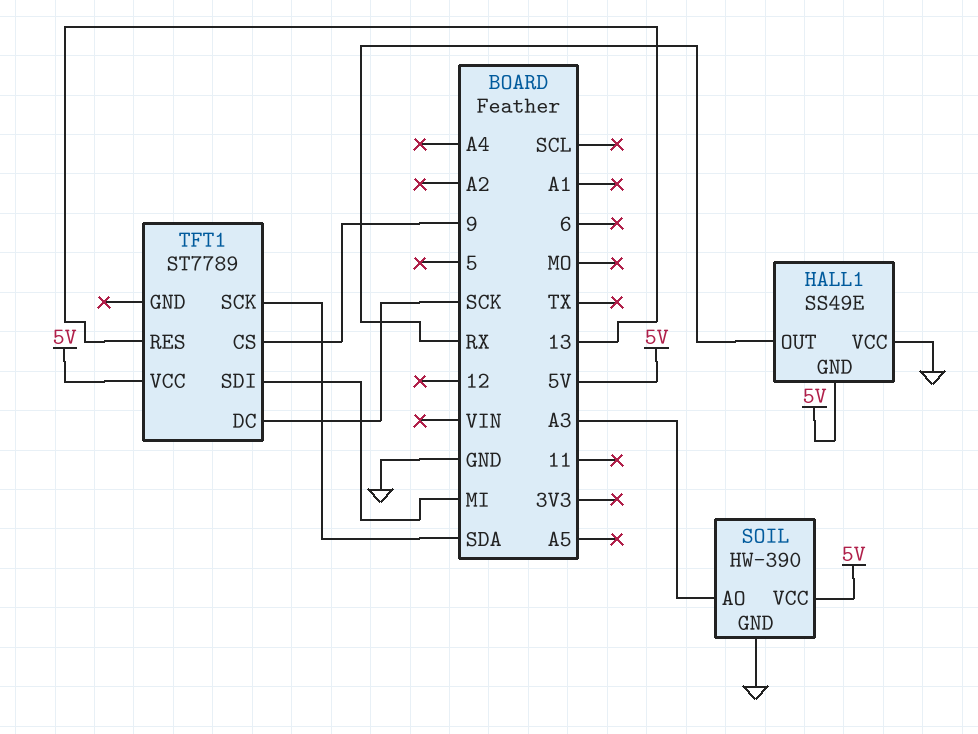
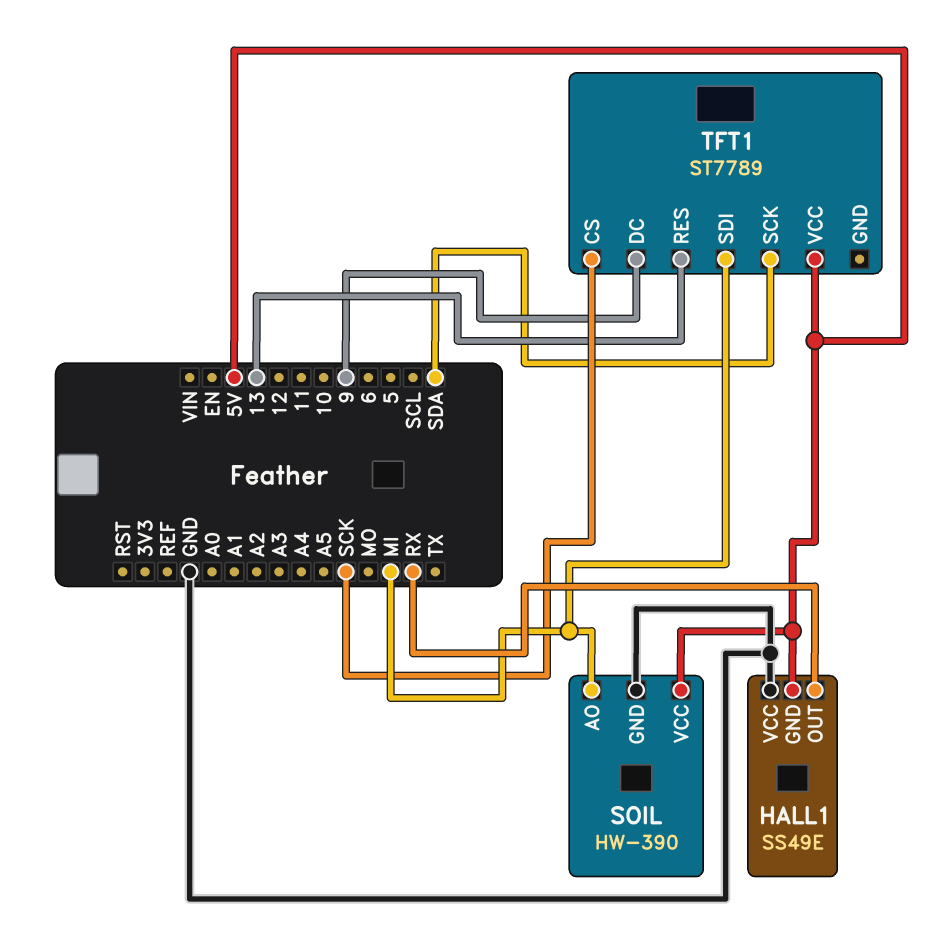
SOIL pin AO: A3 -> MI
TFT1 pin CS: 9 -> SCK
TFT1 pin DC: SCK -> 9

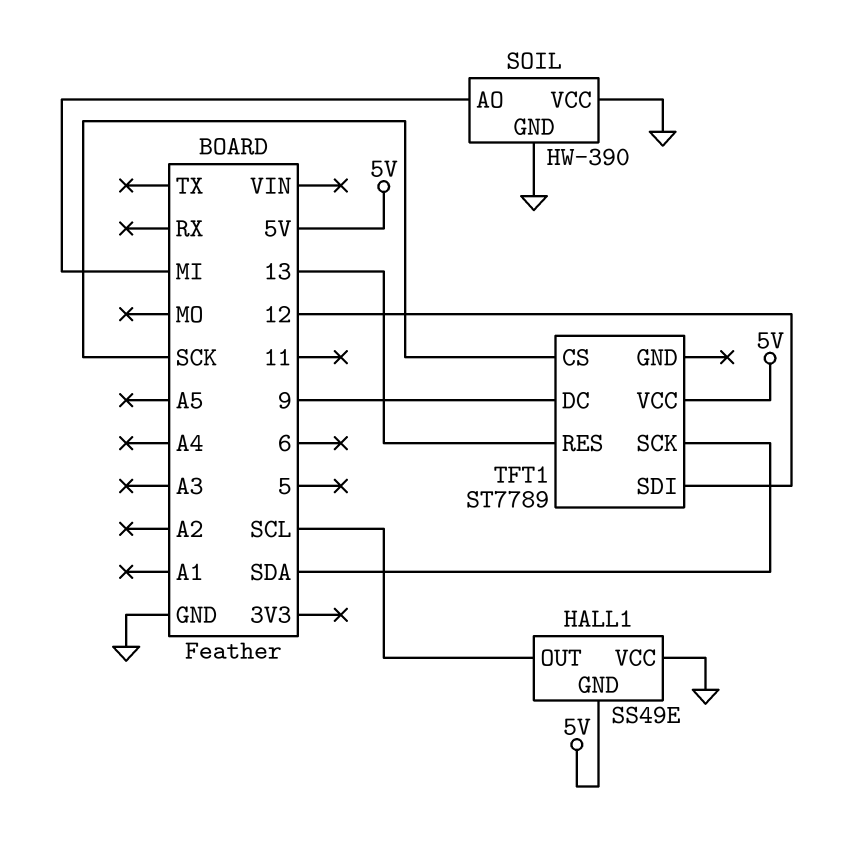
HALL1 pin OUT: RX -> SCL
SOIL pin VCC: 5V -> GND
TFT1 pin SDI: MI -> 12

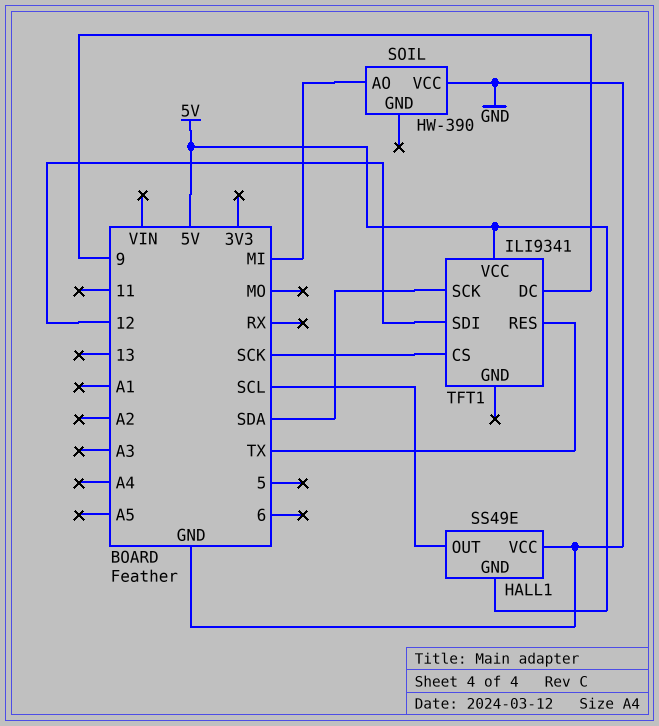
SOIL pin GND: GND -> none
TFT1: ST7789 -> ILI9341
TFT1 pin RES: 13 -> TX

